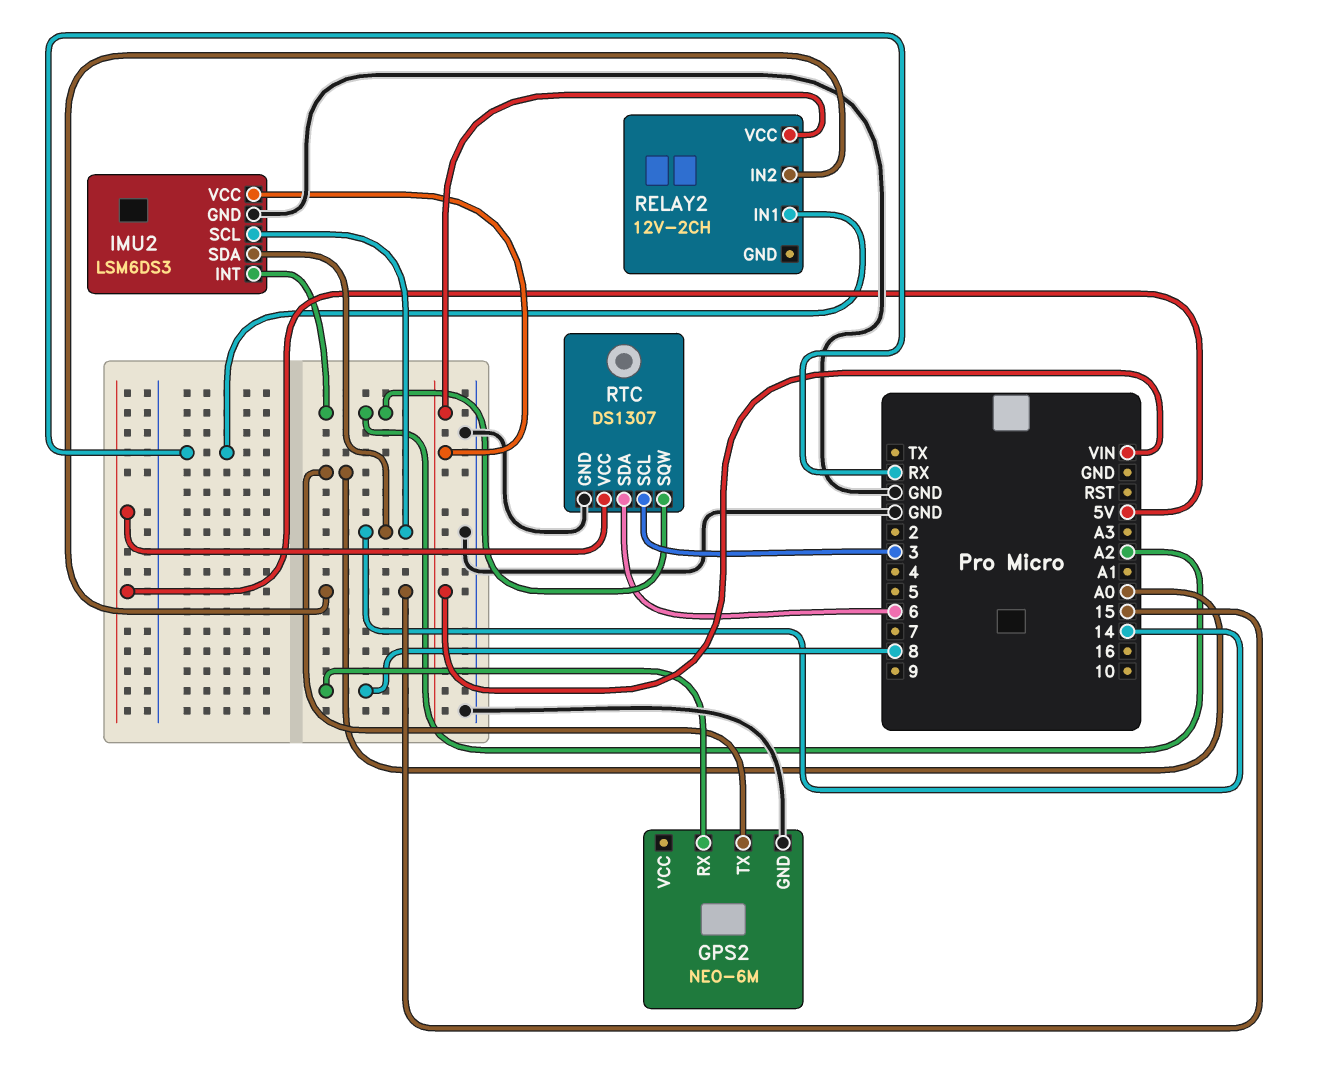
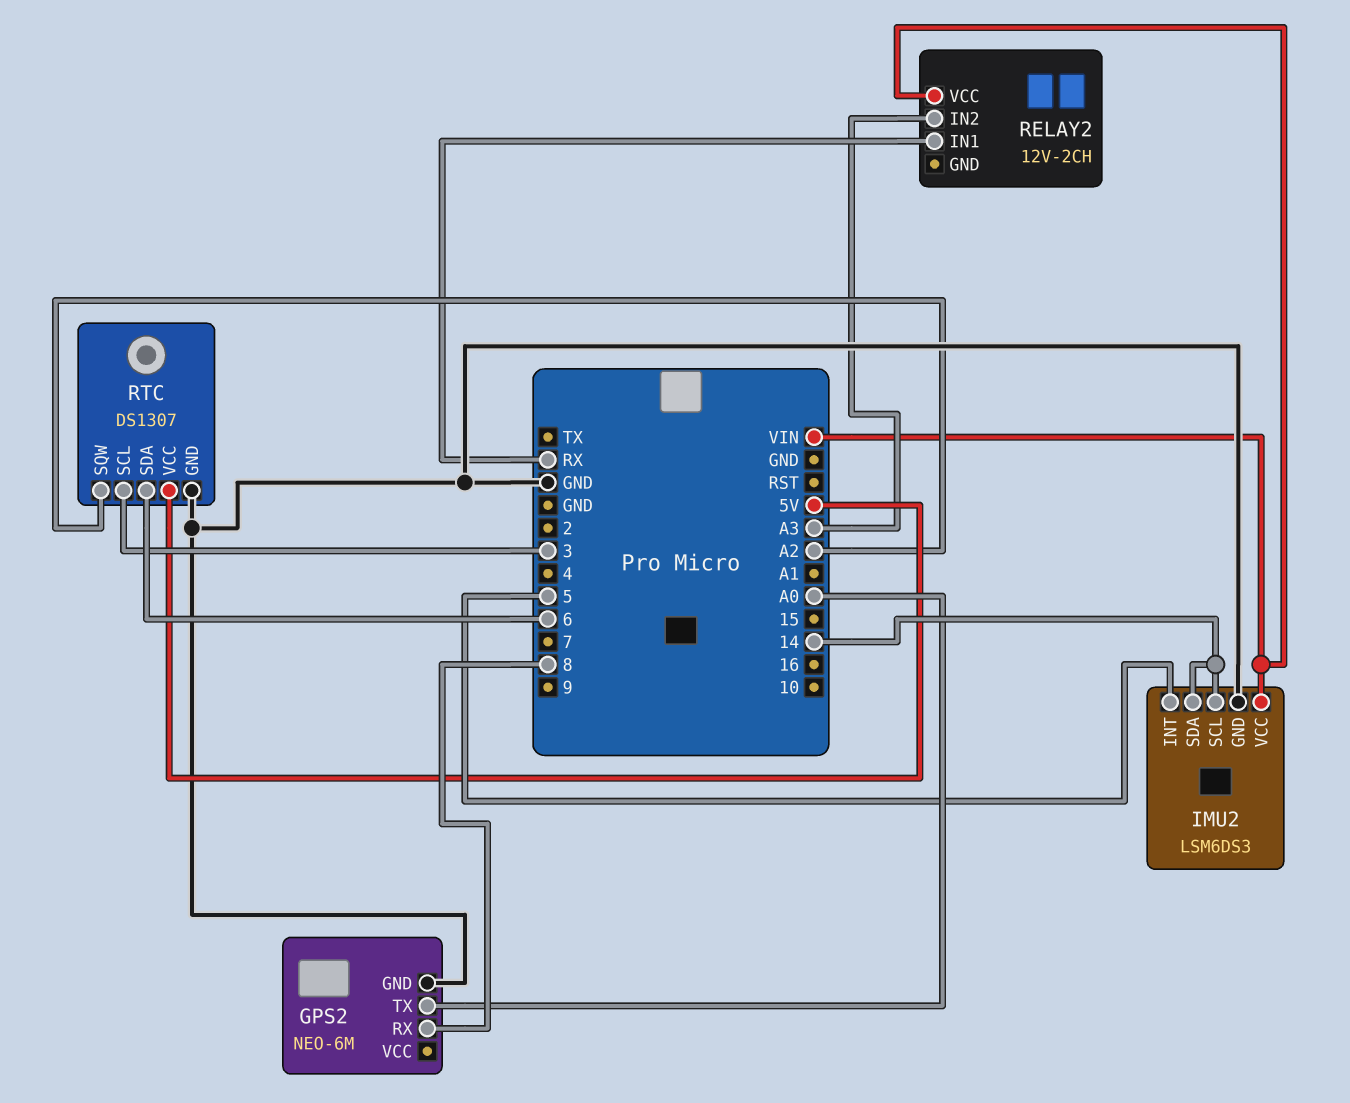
IMU2 pin INT: A2 -> 5
RELAY2 pin IN2: 15 -> A3

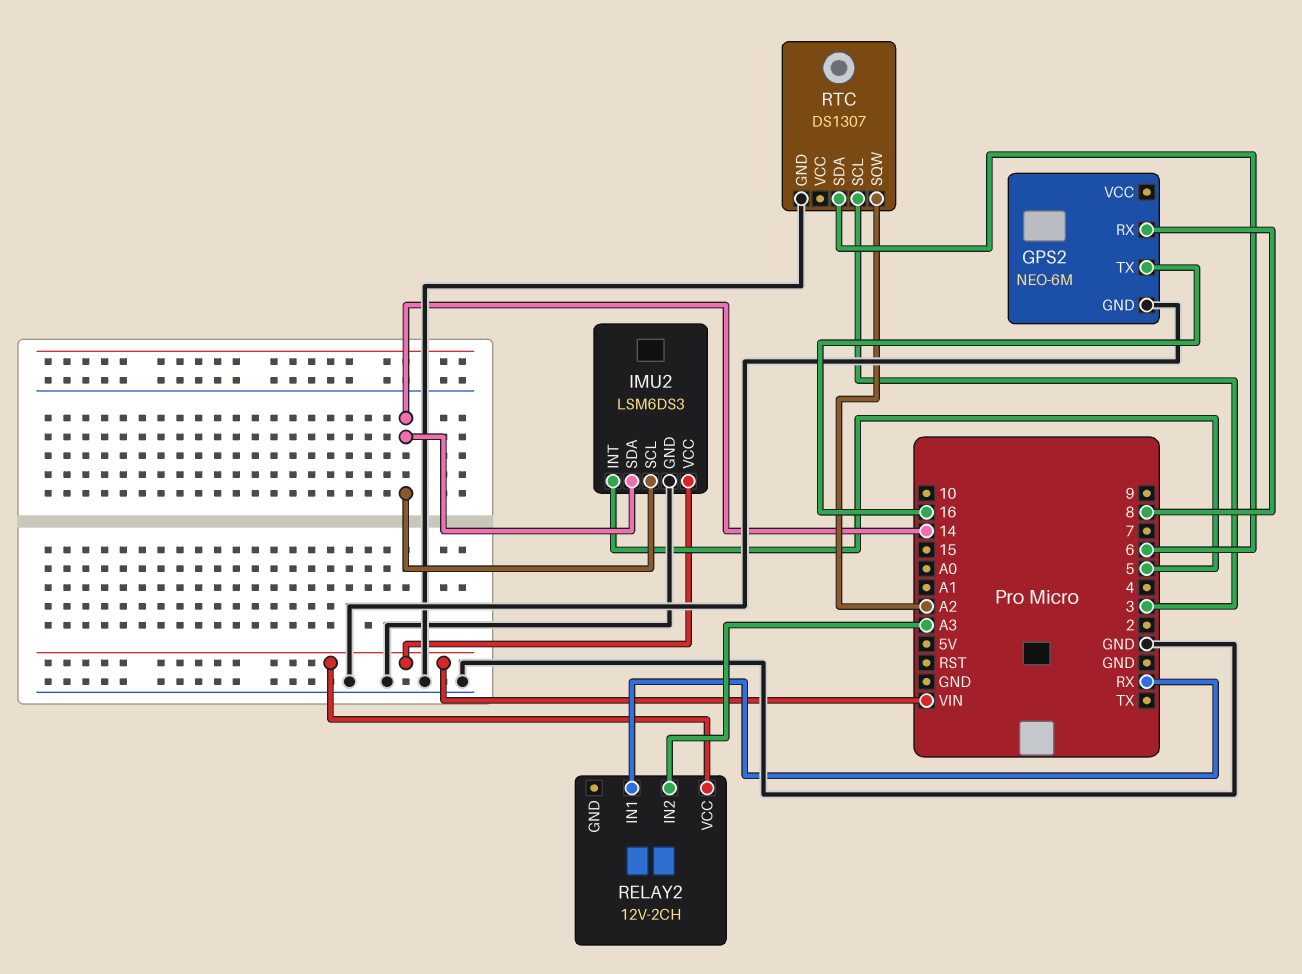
GPS2 pin TX: A0 -> 16
RTC pin VCC: 5V -> none

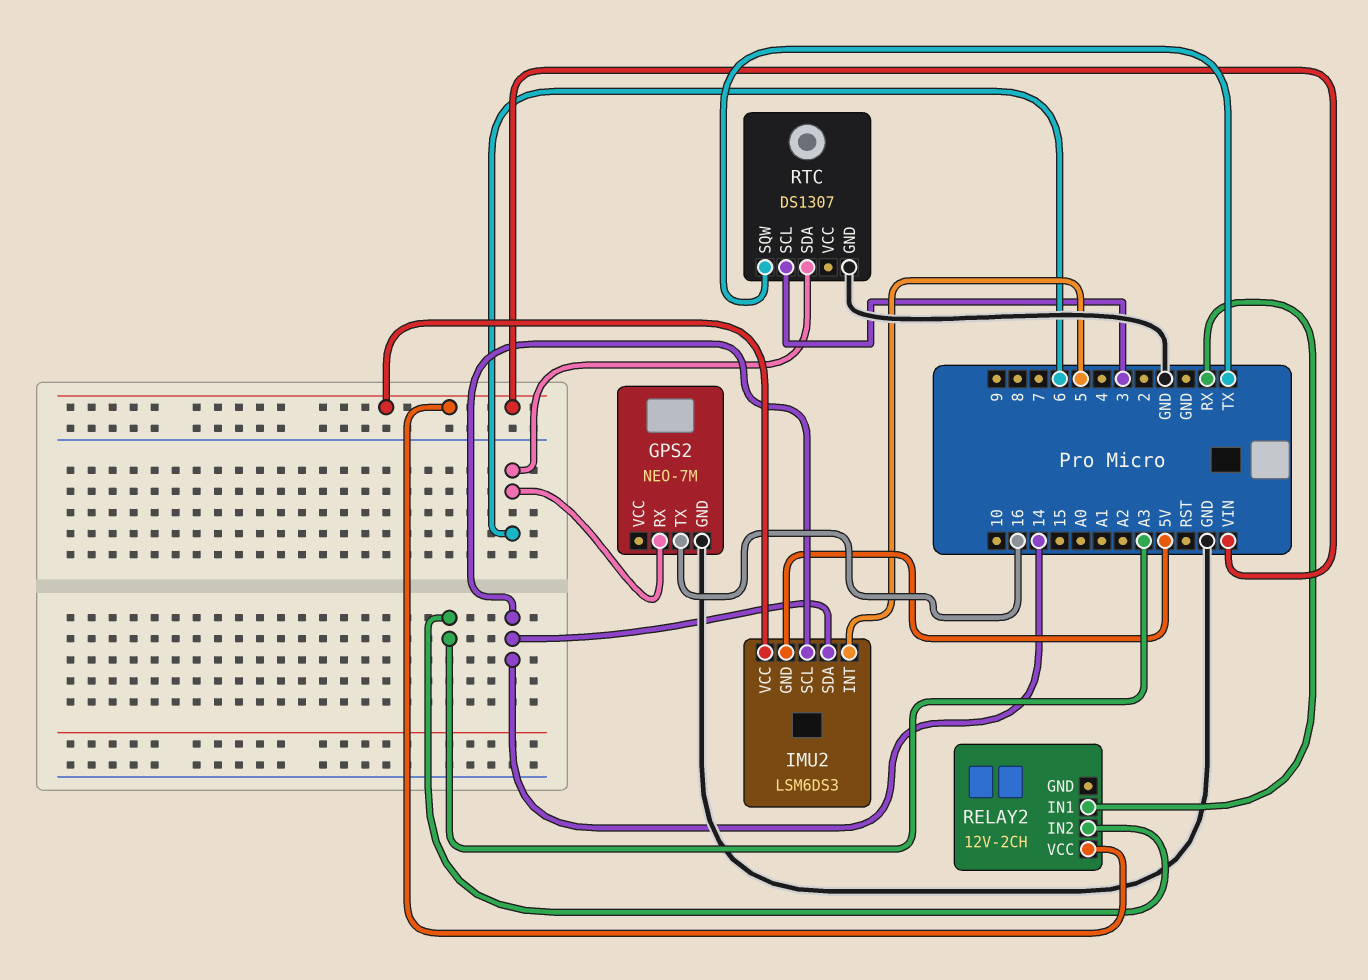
GPS2: NEO-6M -> NEO-7M
GPS2 pin RX: 8 -> 6
IMU2 pin GND: GND -> 5V
RTC pin SQW: A2 -> TX

